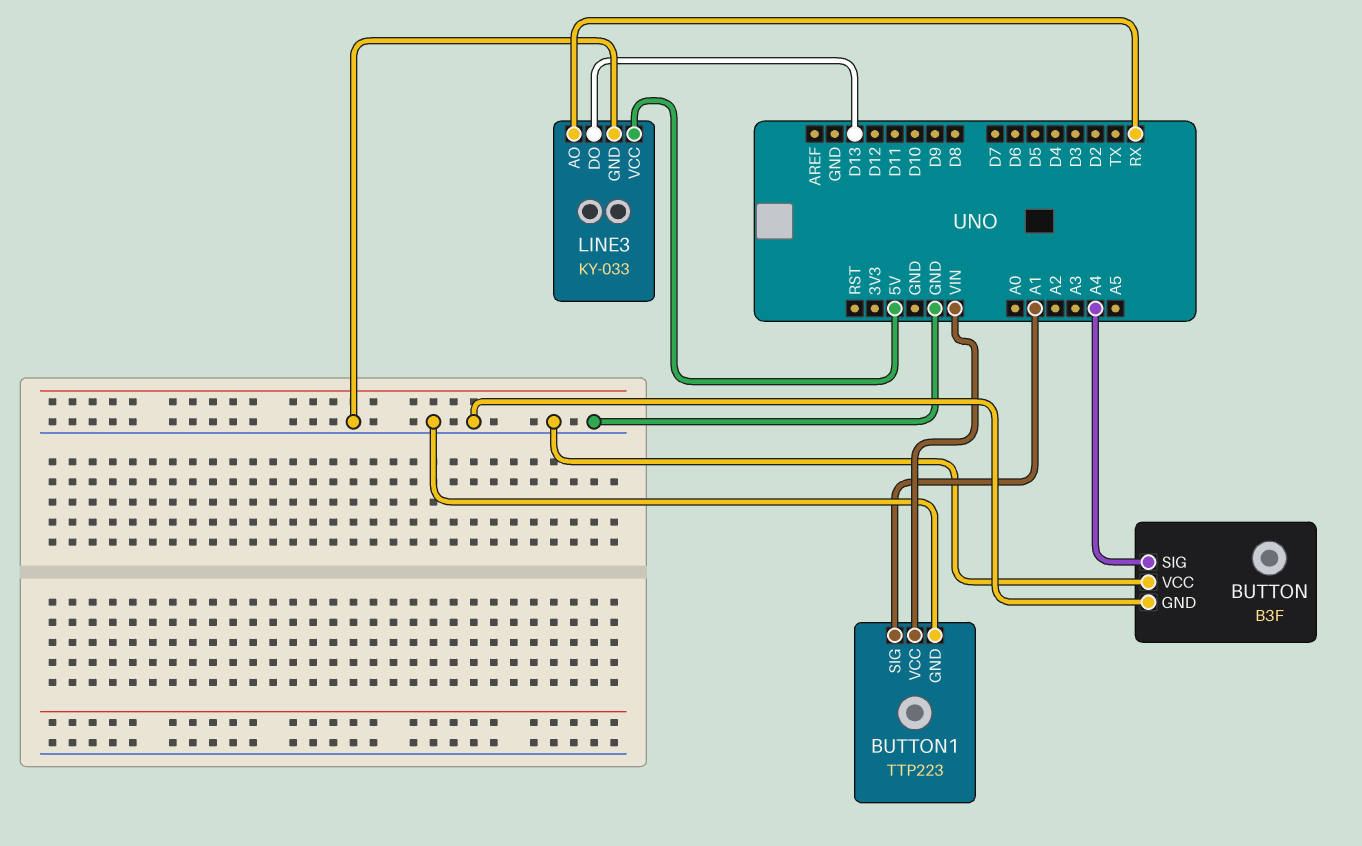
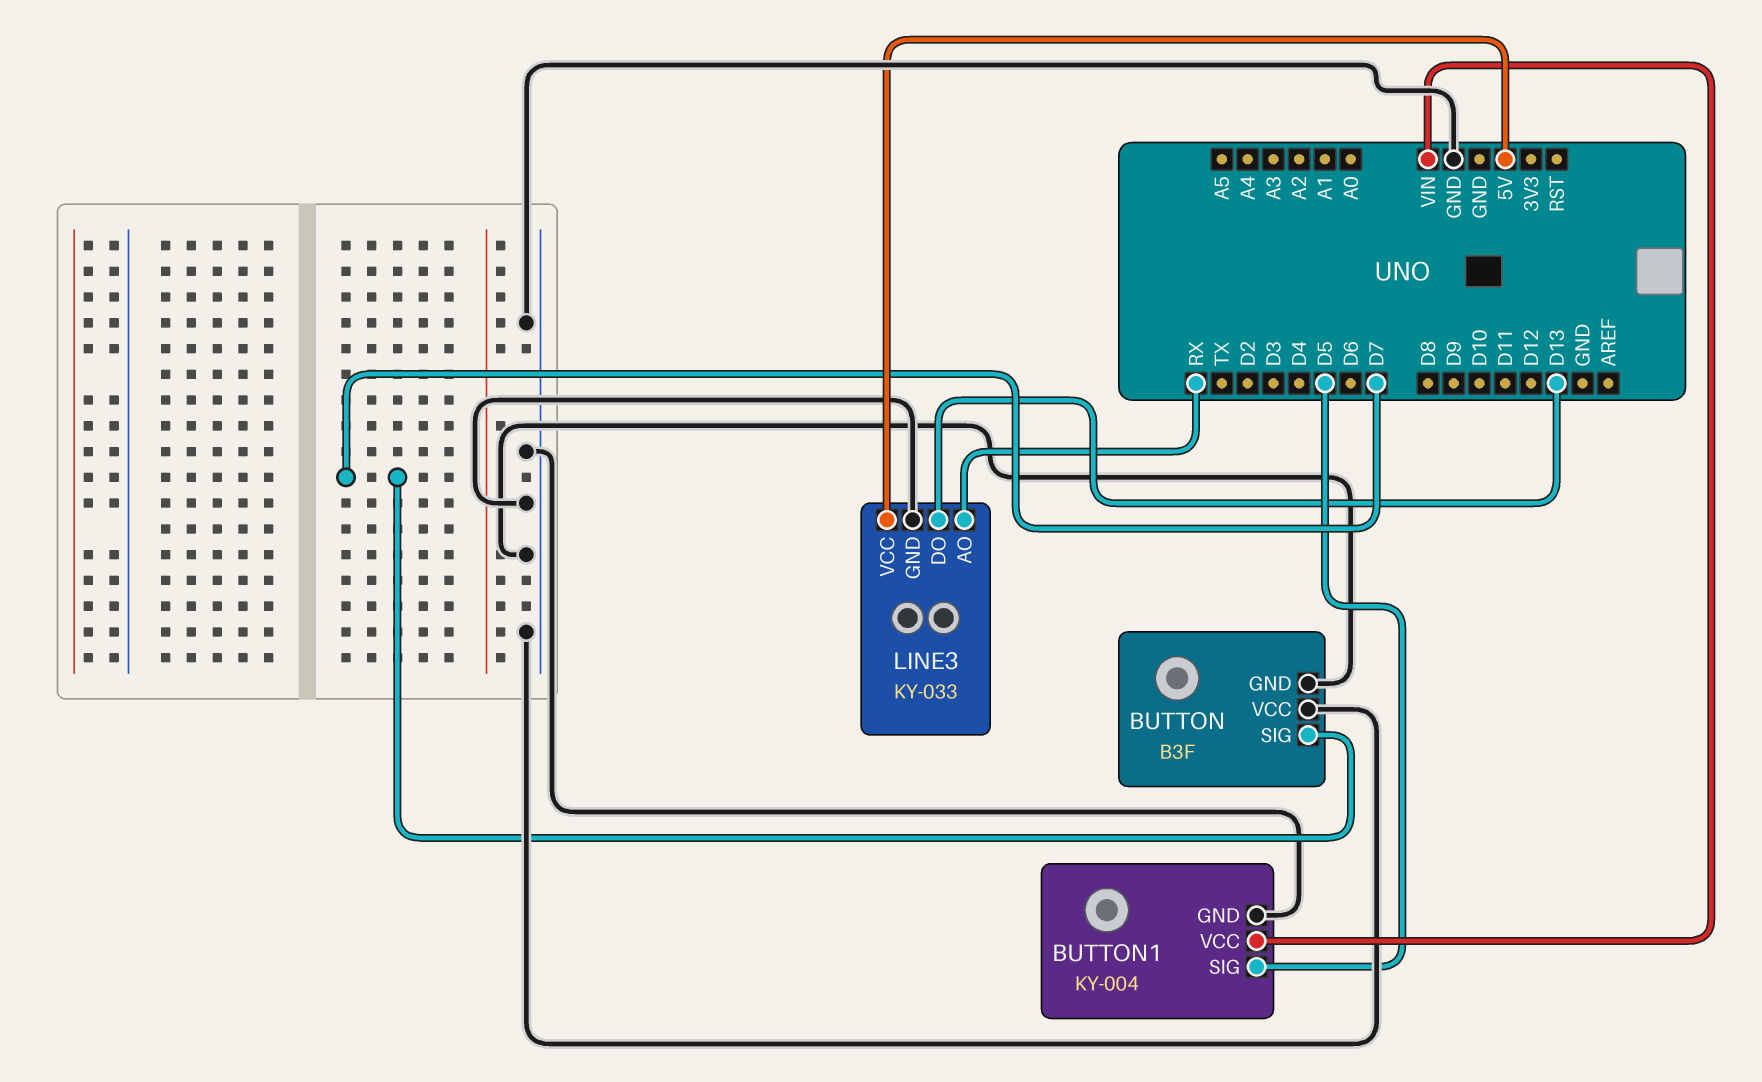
BUTTON pin SIG: A4 -> D7
BUTTON1: TTP223 -> KY-004
BUTTON1 pin SIG: A1 -> D5

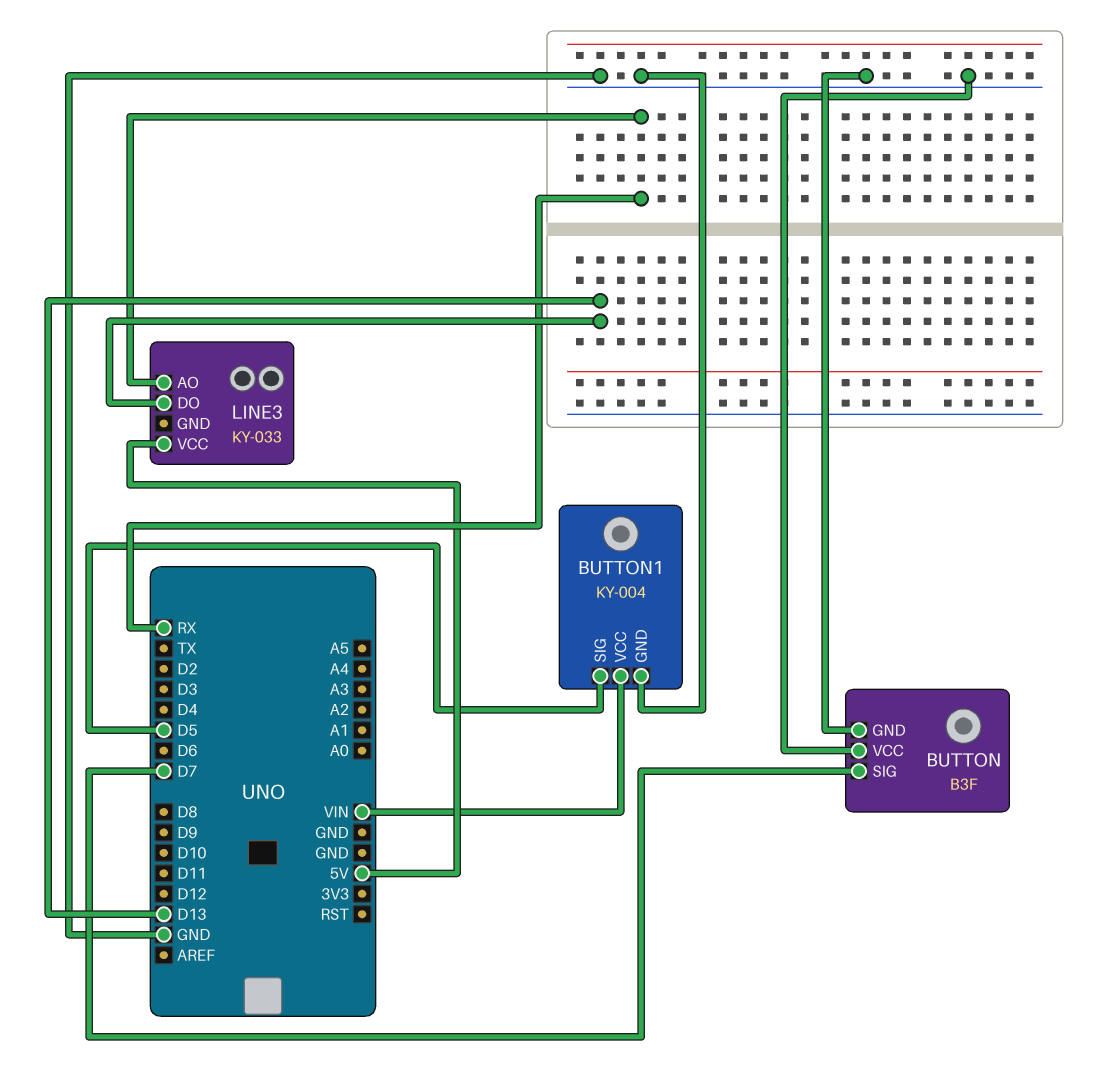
LINE3 pin GND: GND -> none

